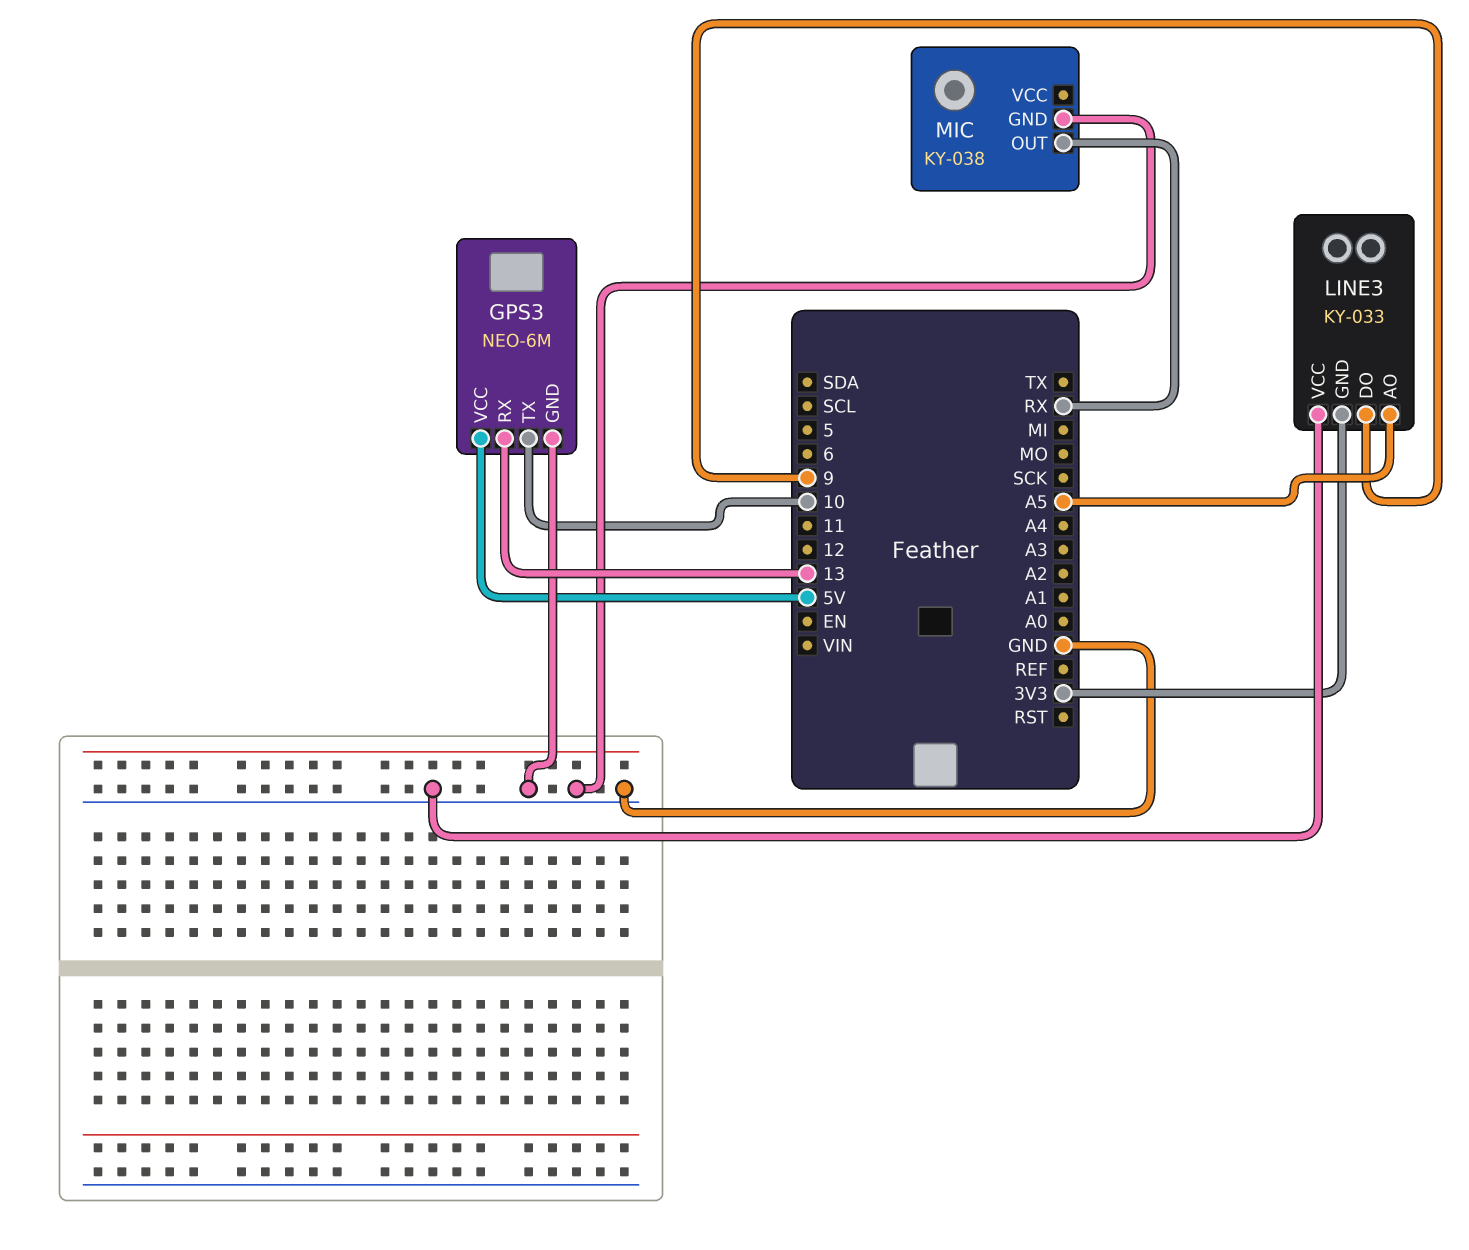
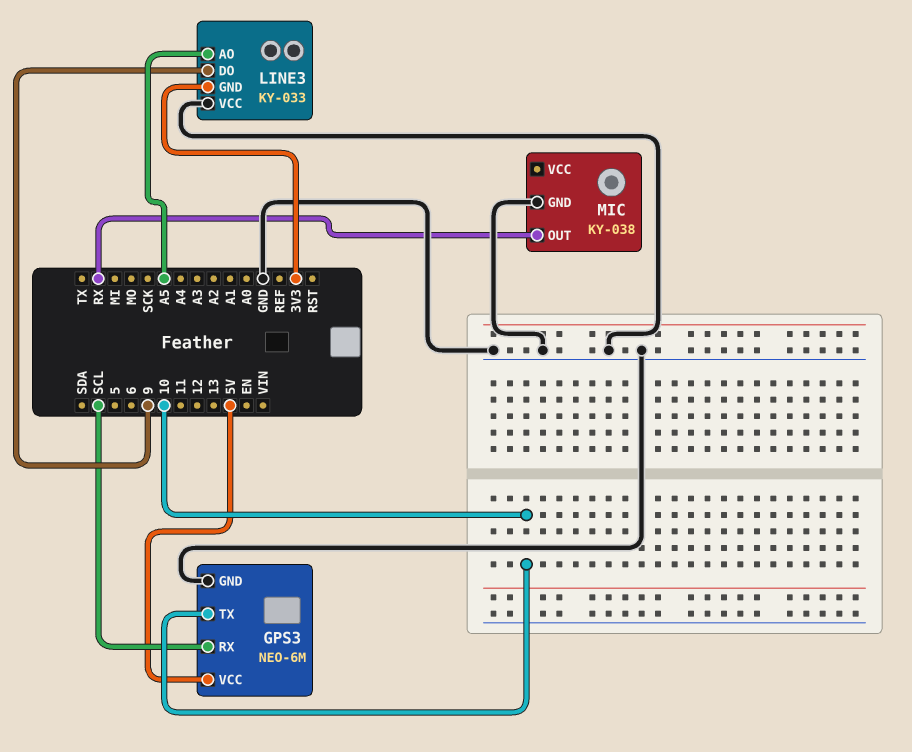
GPS3 pin RX: 13 -> SCL

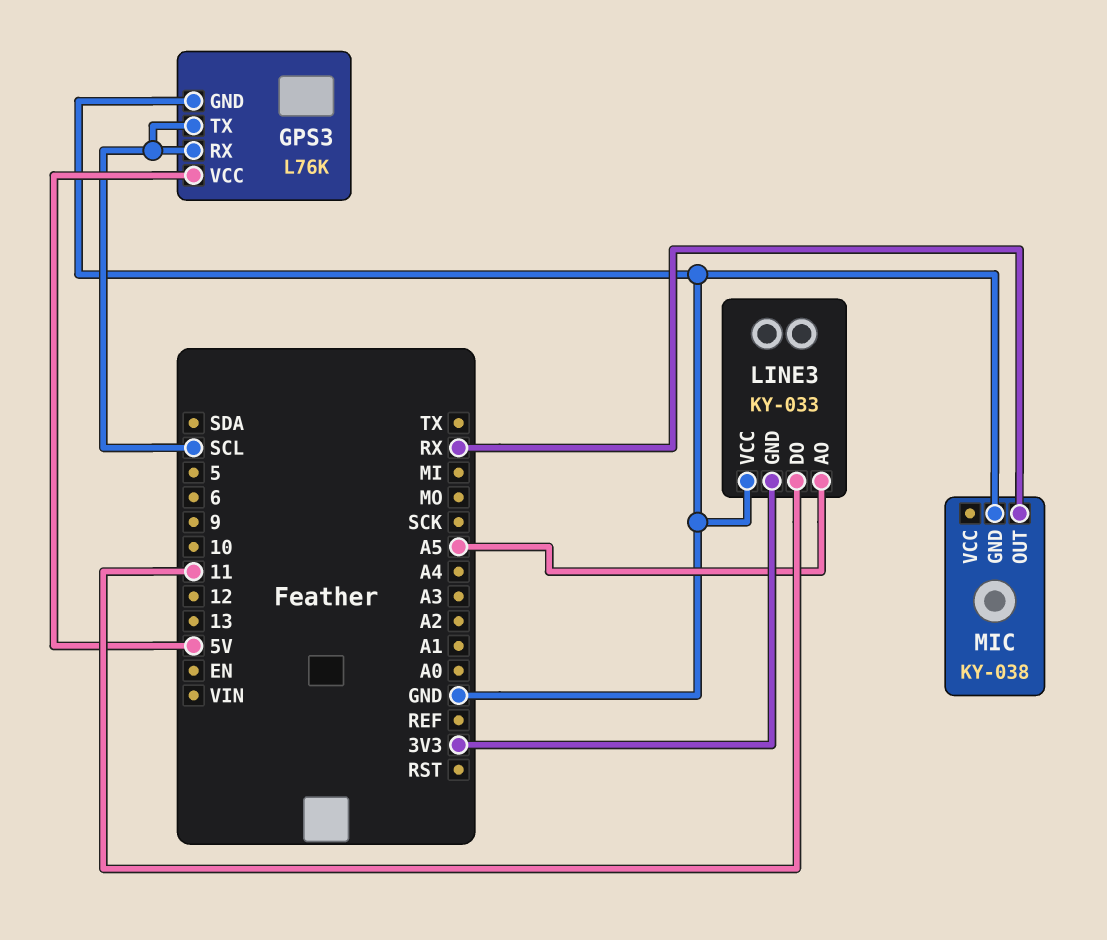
GPS3: NEO-6M -> L76K
GPS3 pin TX: 10 -> SCL
LINE3 pin DO: 9 -> 11

